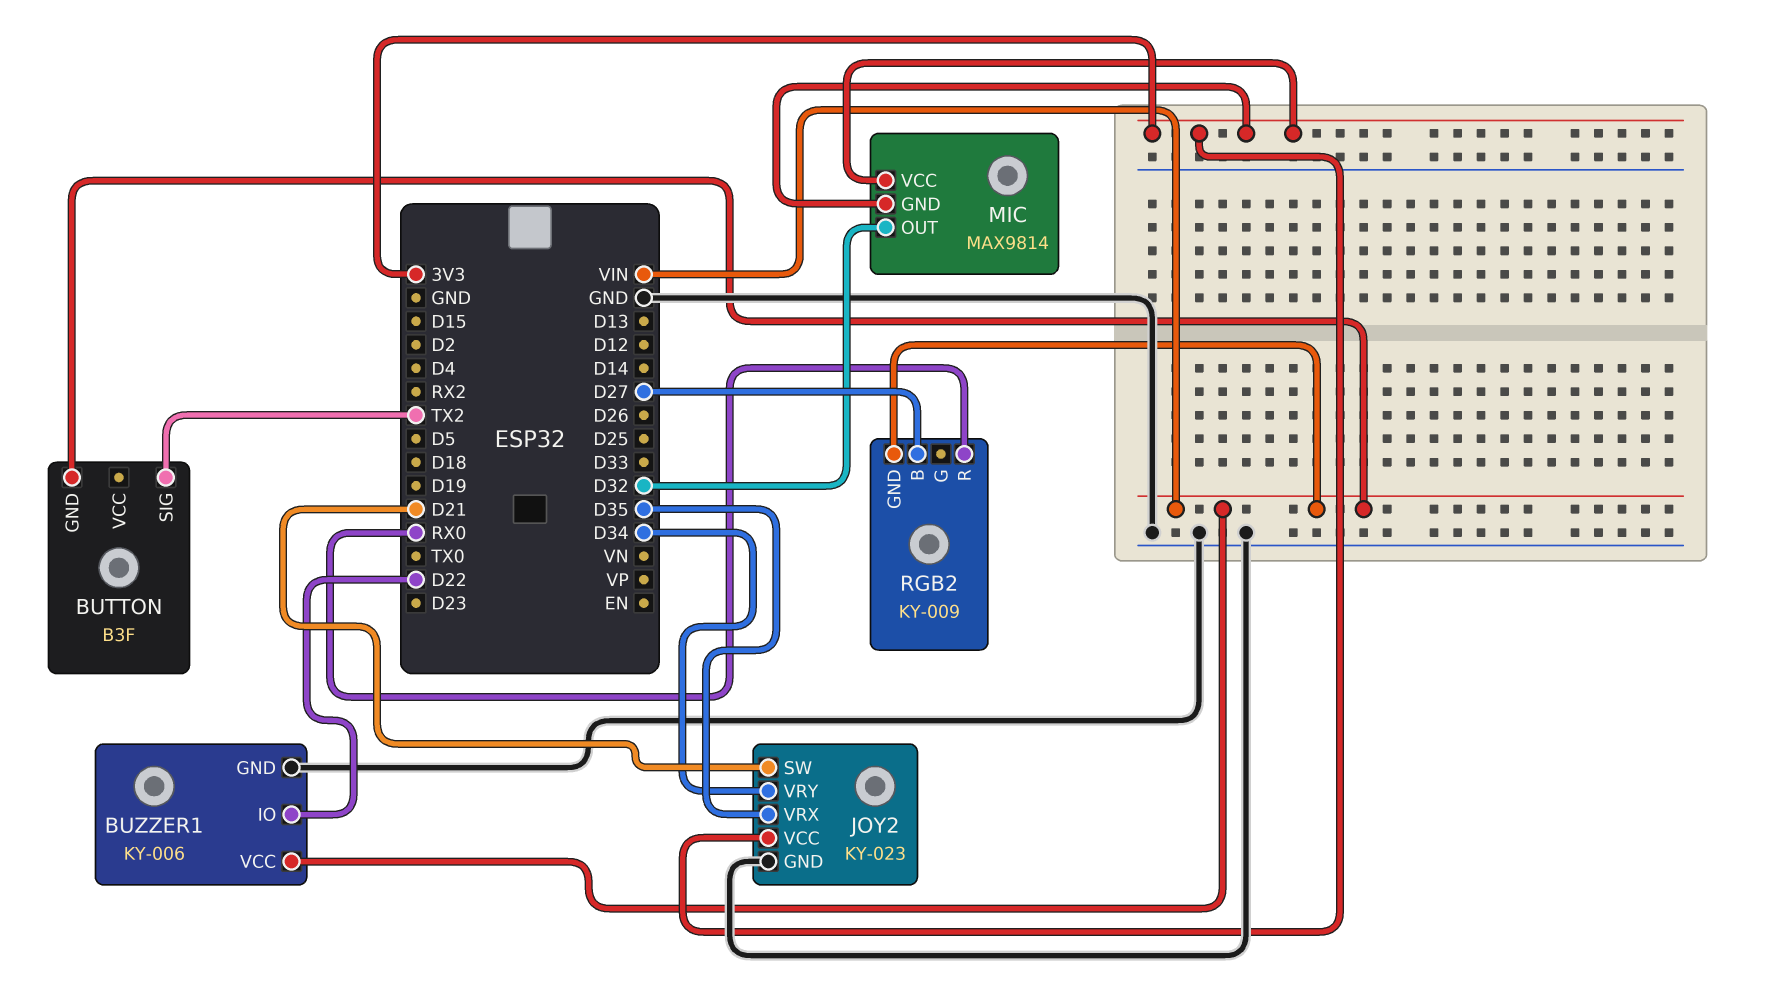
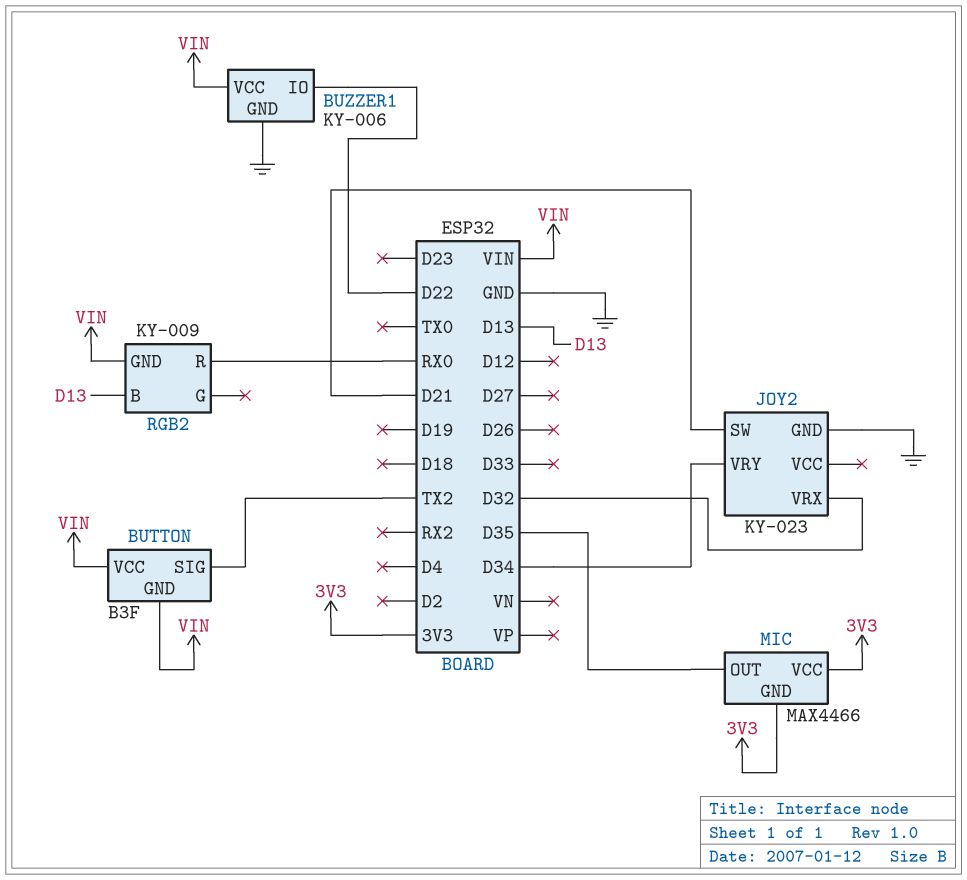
BUTTON pin VCC: none -> VIN
JOY2 pin VCC: 3V3 -> none
JOY2 pin VRX: D35 -> D32
MIC: MAX9814 -> MAX4466
MIC pin OUT: D32 -> D35
RGB2 pin B: D27 -> D13

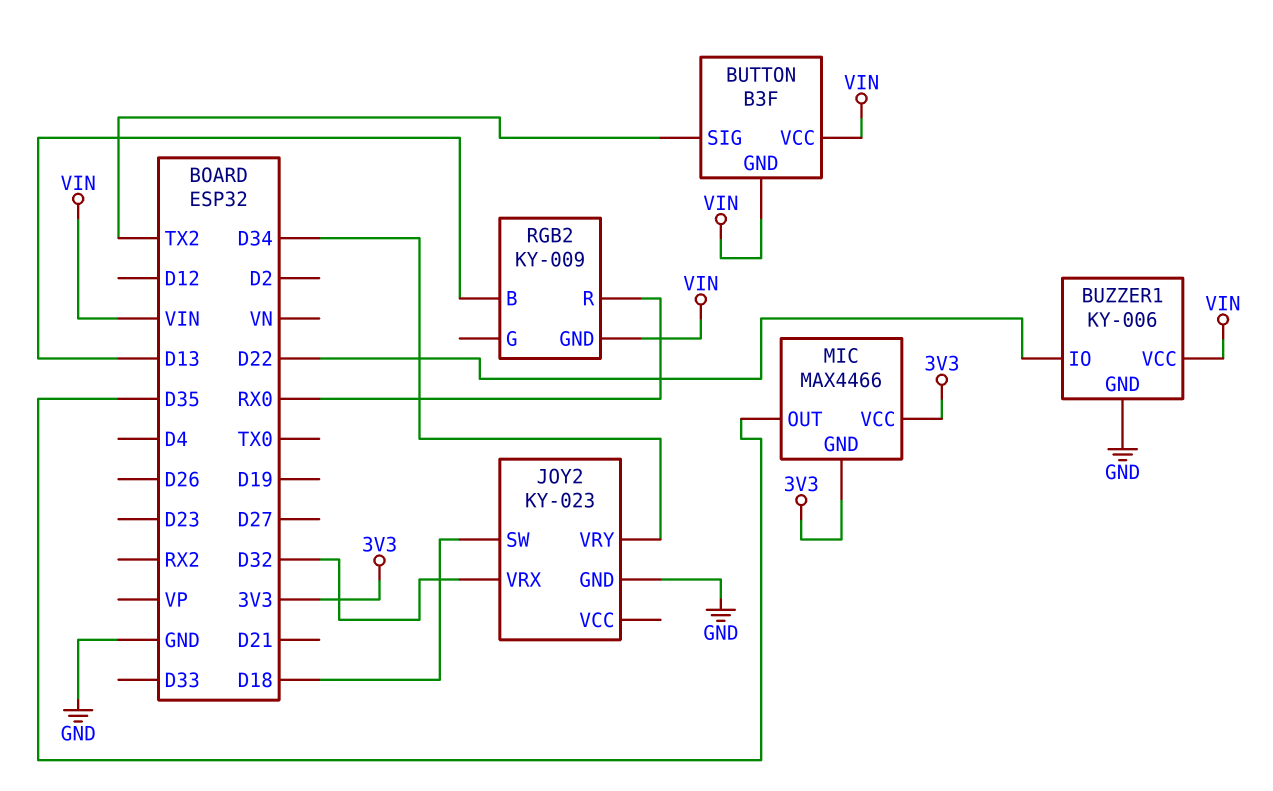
JOY2 pin SW: D21 -> D18

